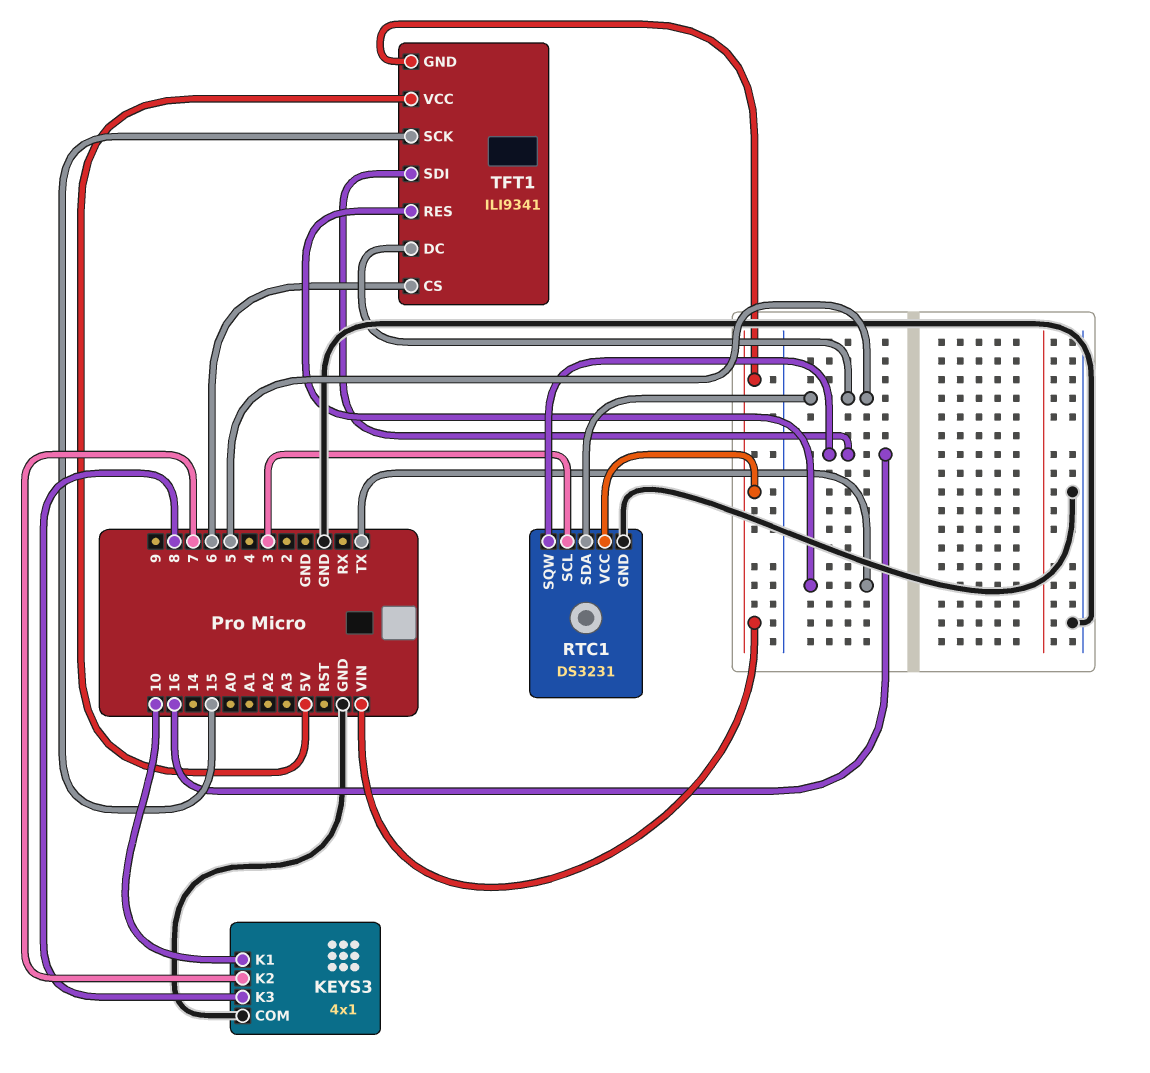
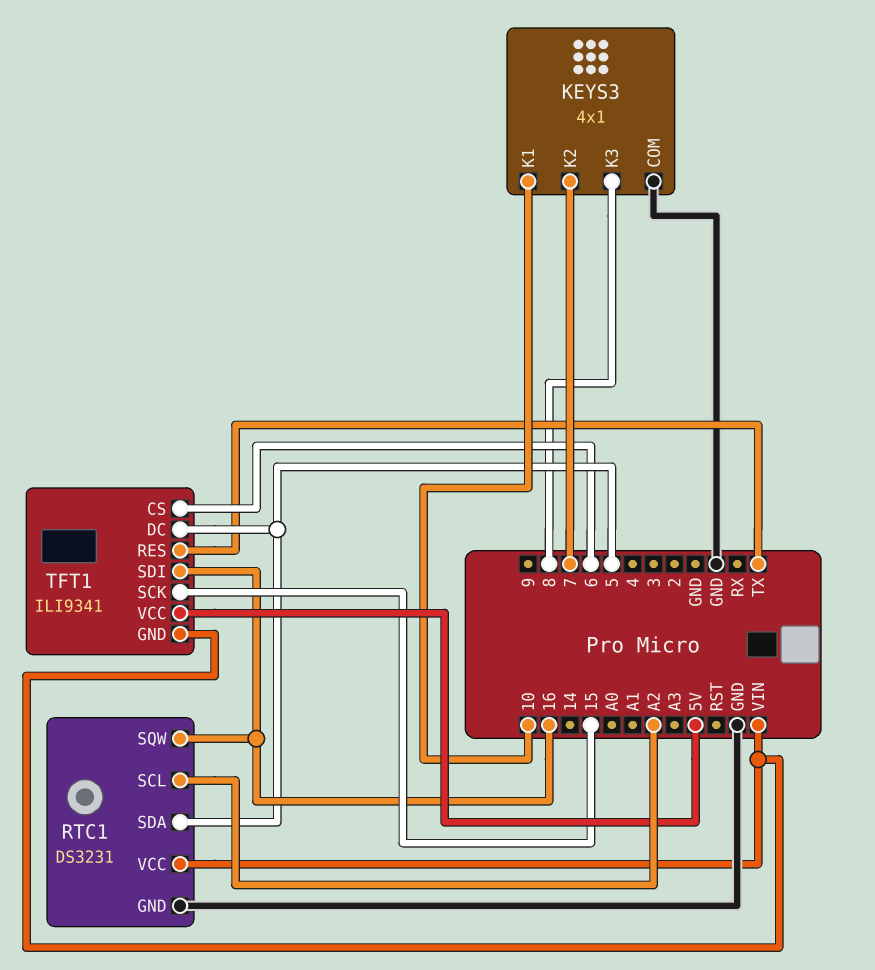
RTC1 pin SCL: 3 -> A2

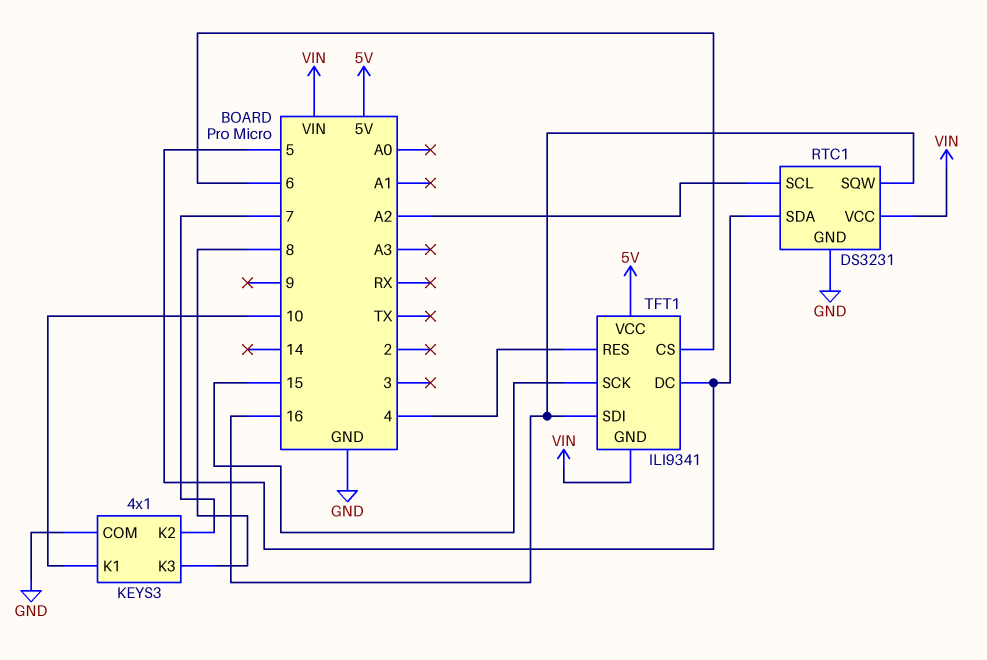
TFT1 pin RES: TX -> 4

